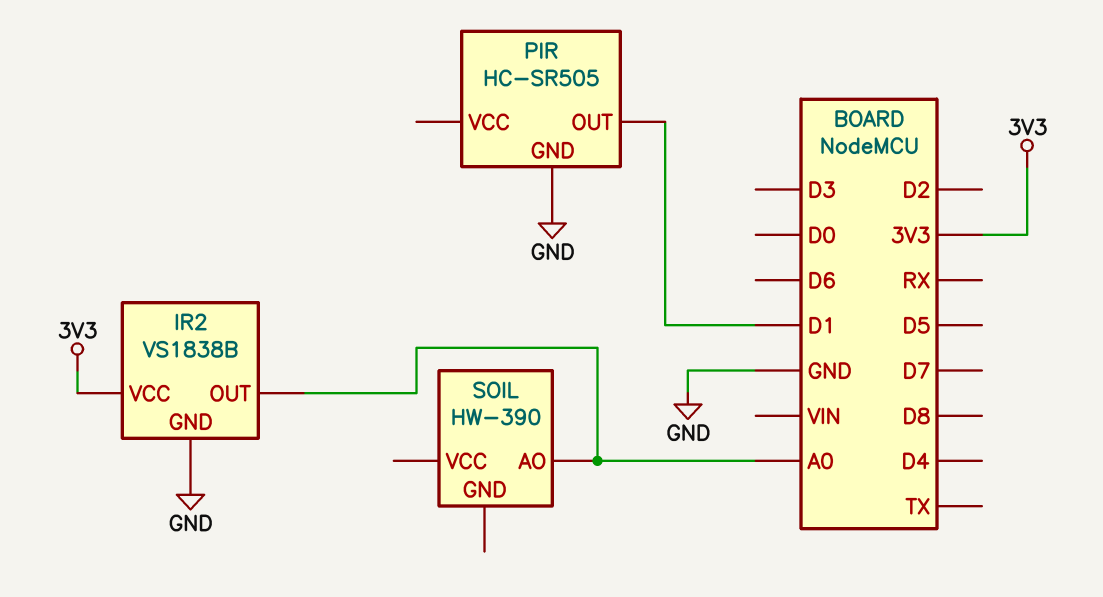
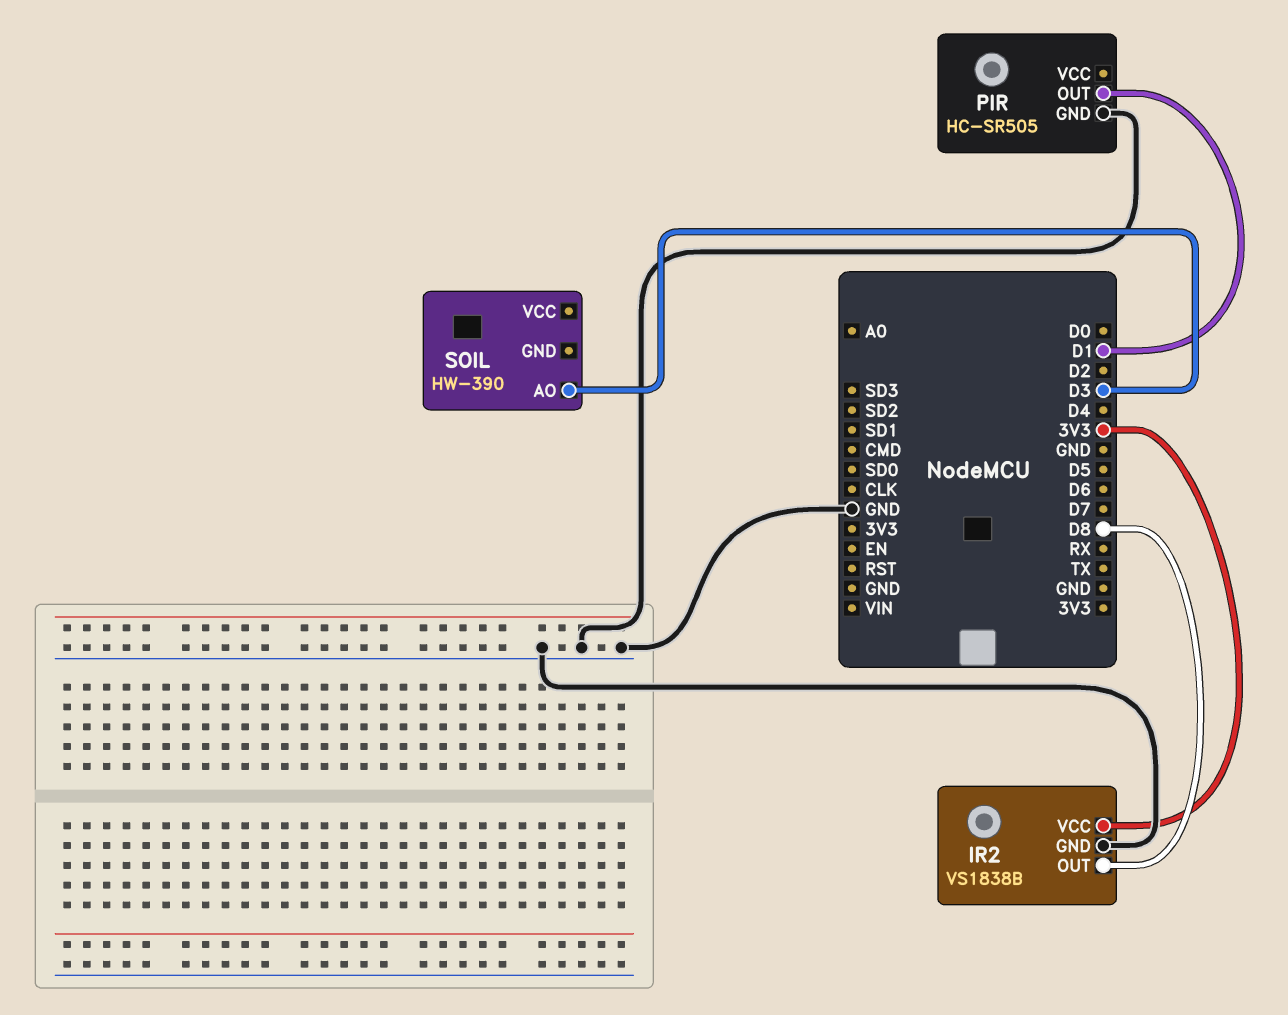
IR2 pin OUT: A0 -> D8
SOIL pin AO: A0 -> D3

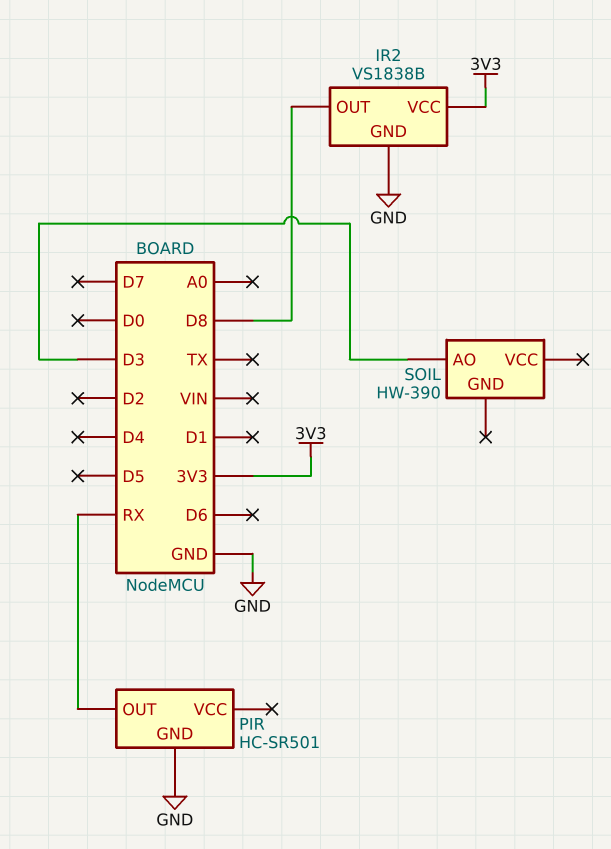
PIR: HC-SR505 -> HC-SR501
PIR pin OUT: D1 -> RX

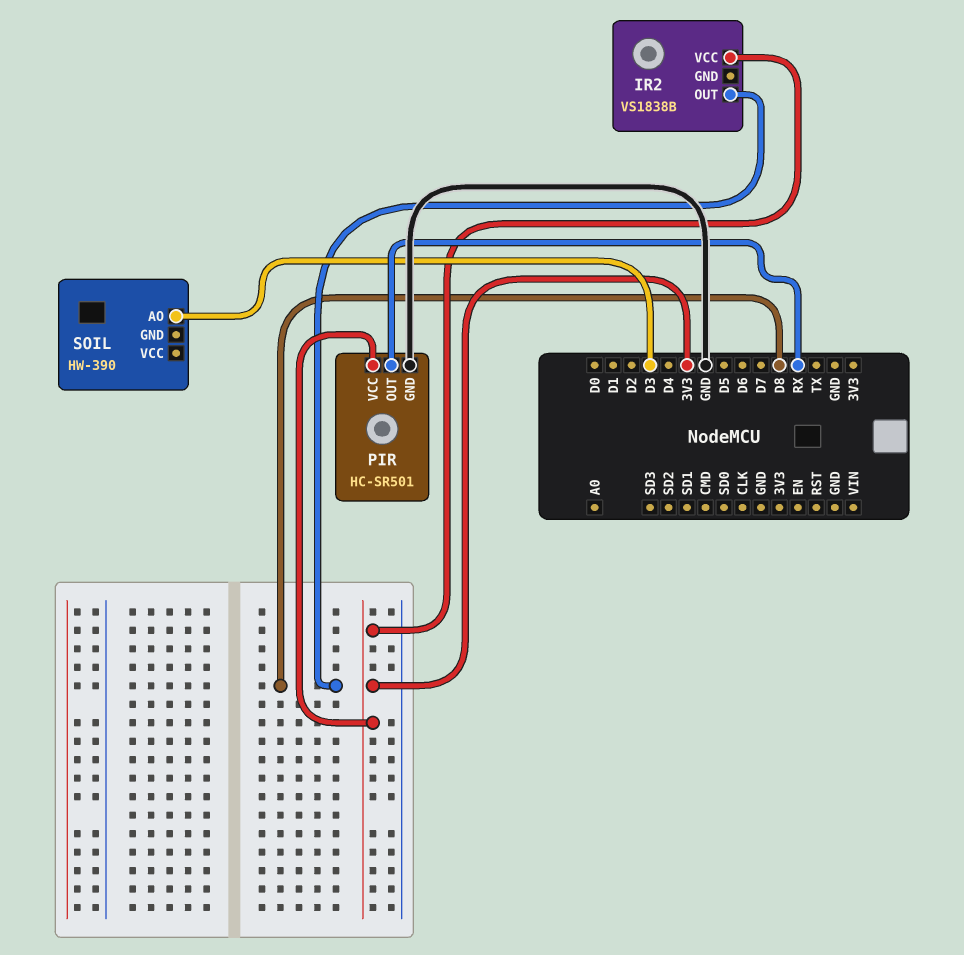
IR2 pin GND: GND -> none
PIR pin VCC: none -> 3V3

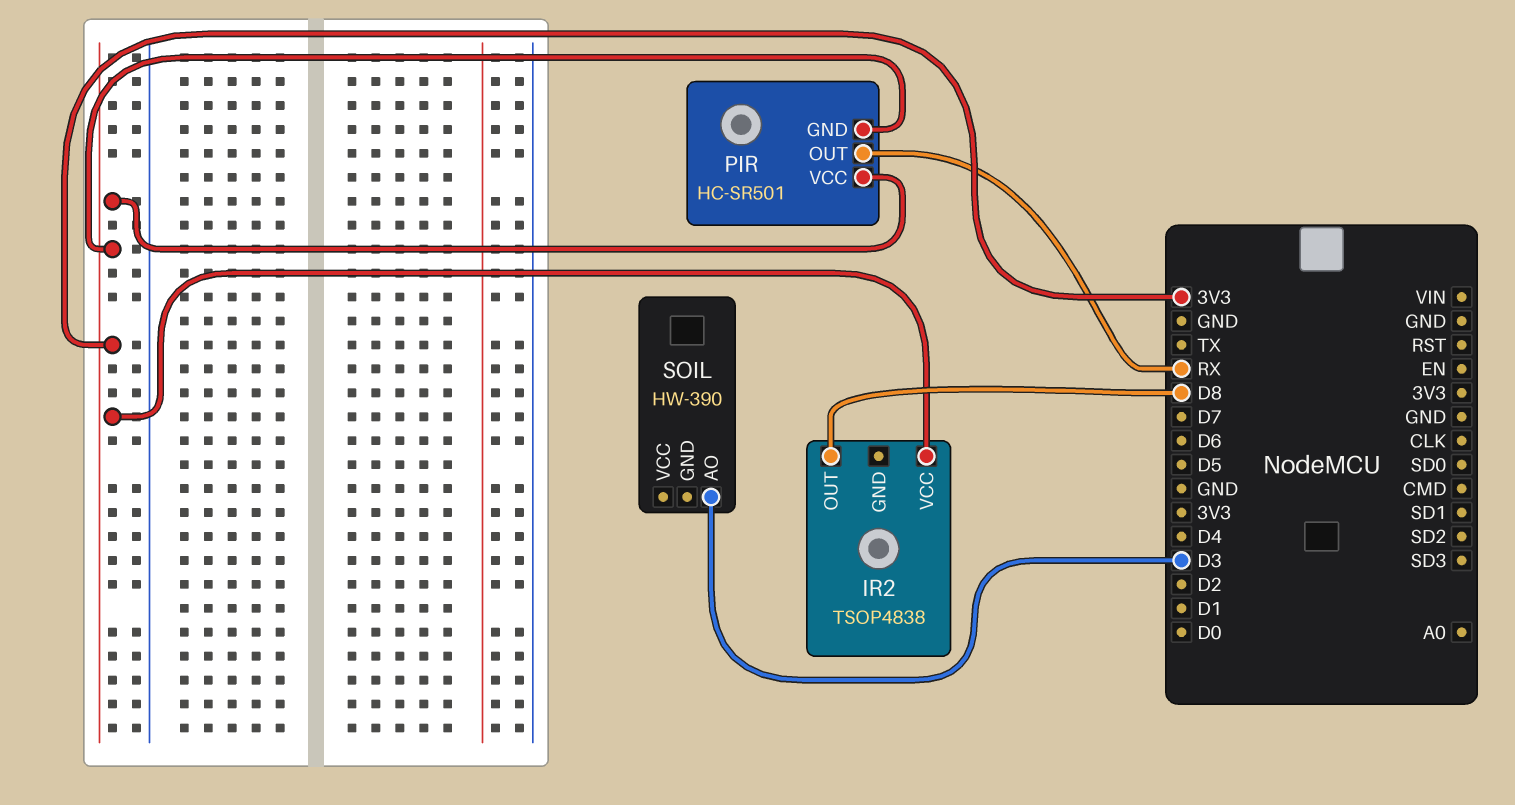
IR2: VS1838B -> TSOP4838
PIR pin GND: GND -> 3V3

